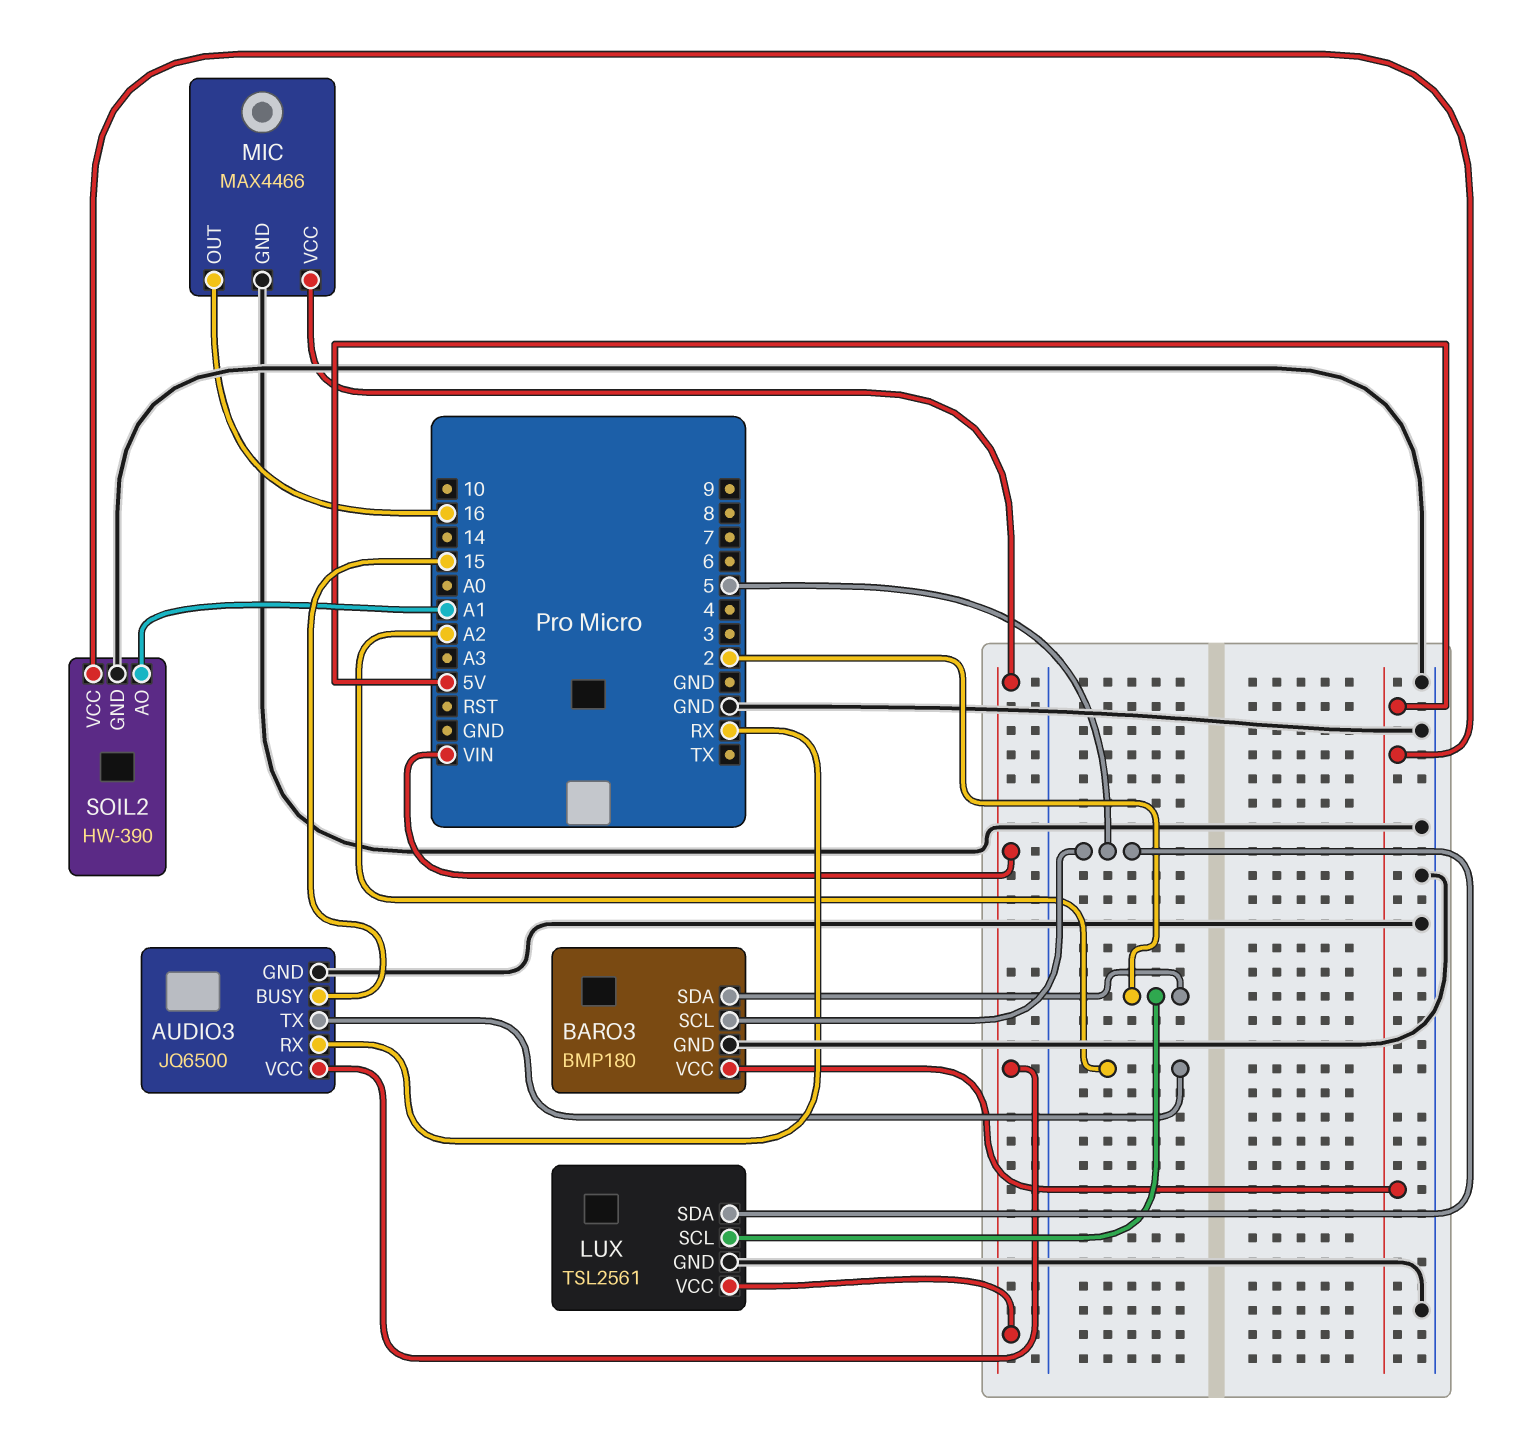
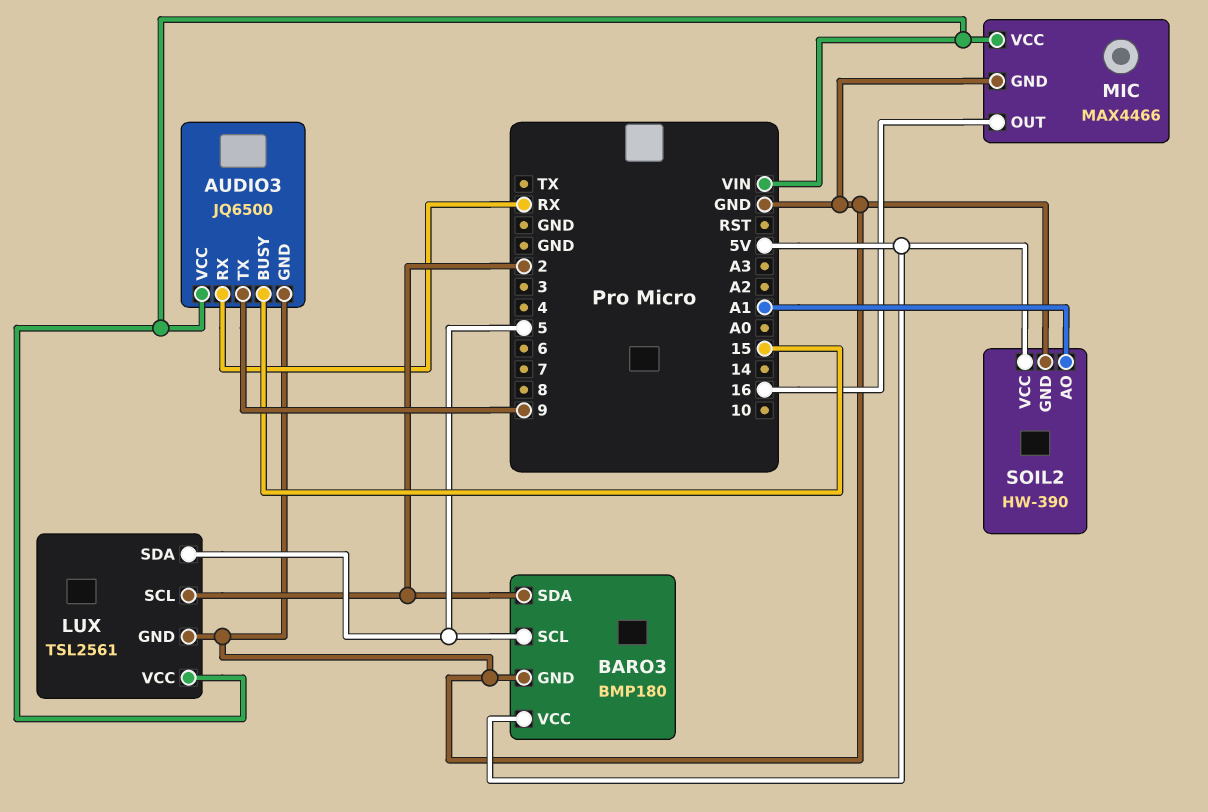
AUDIO3 pin TX: A2 -> 9

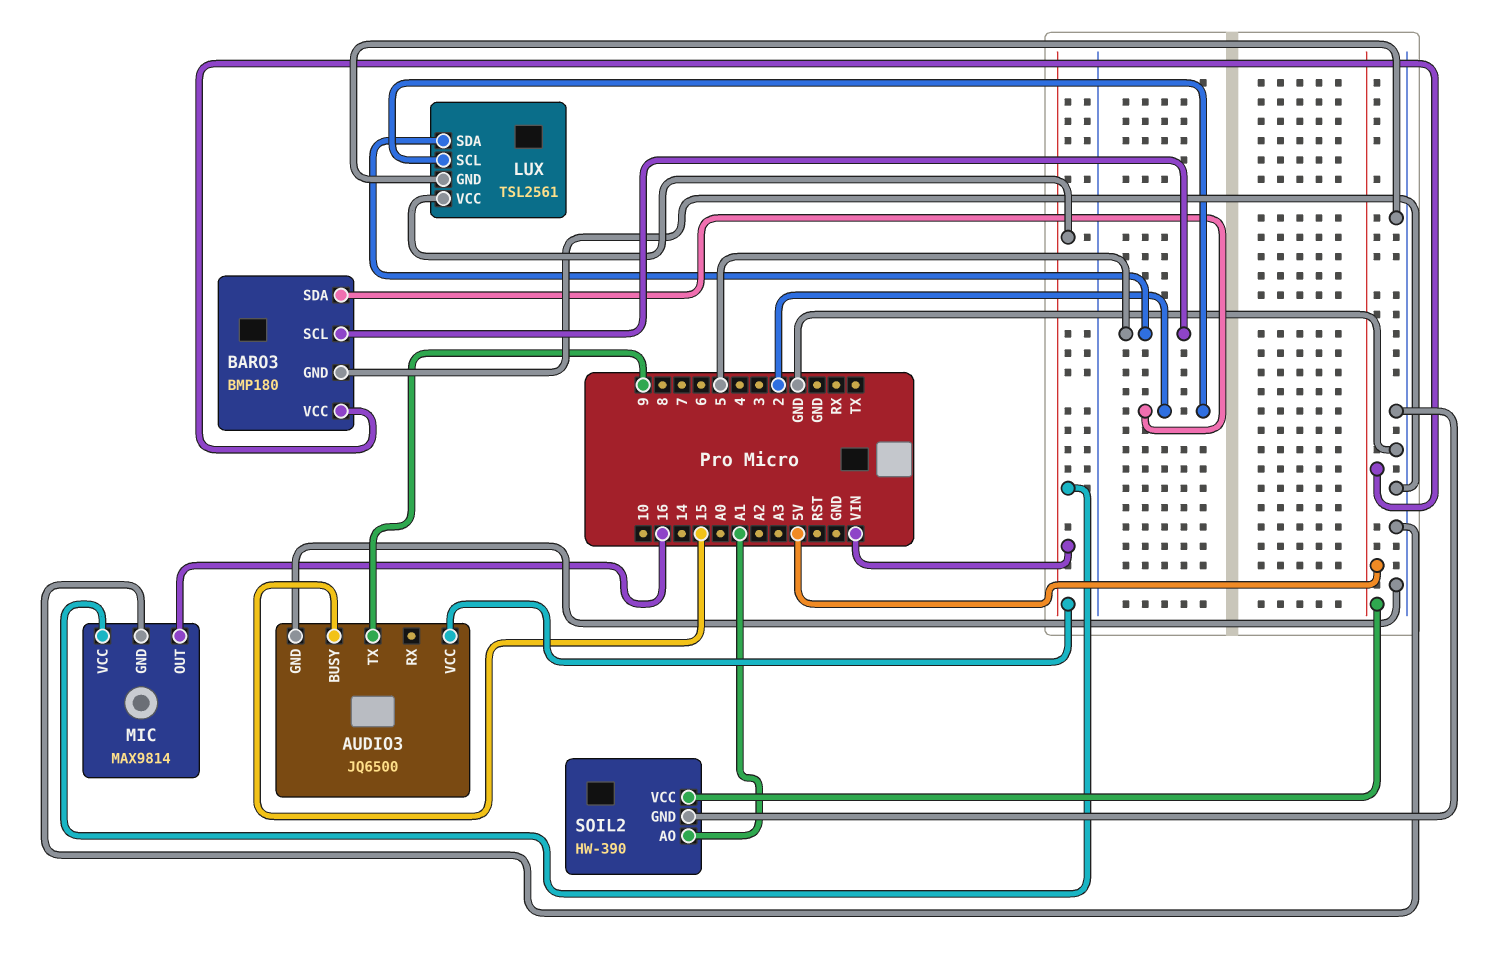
AUDIO3 pin RX: RX -> none
MIC: MAX4466 -> MAX9814

